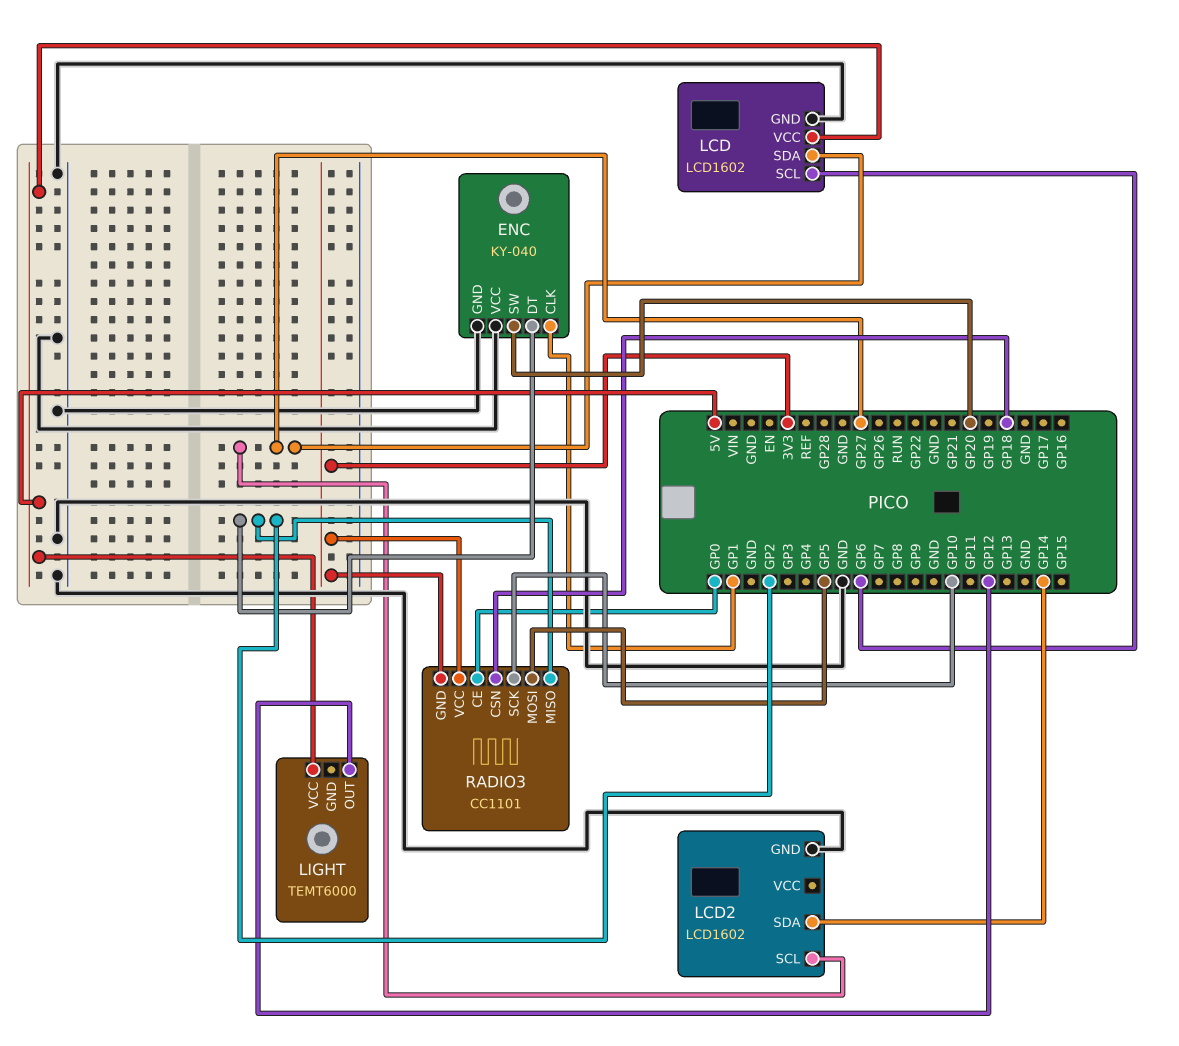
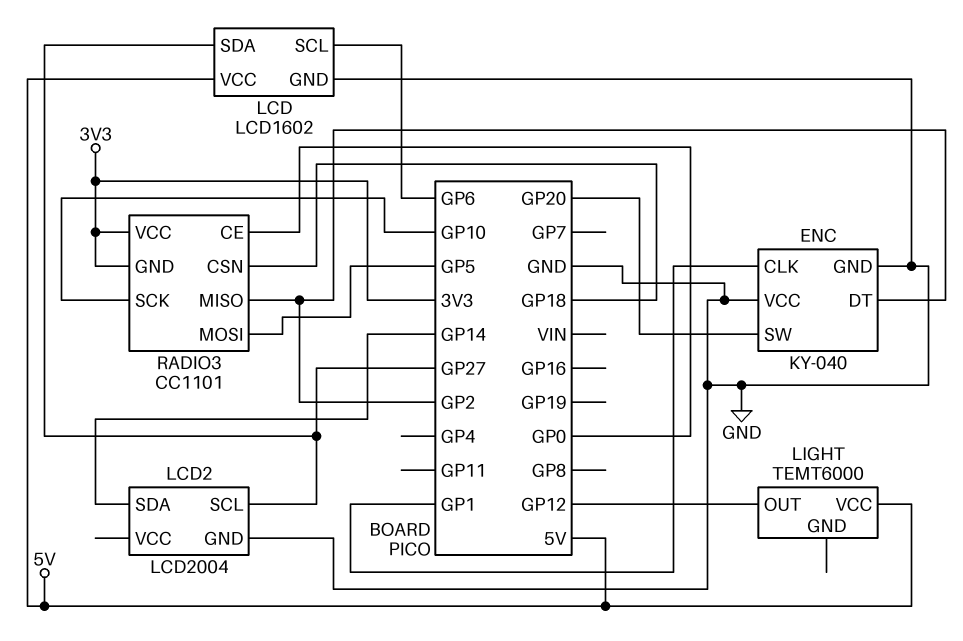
LCD2: LCD1602 -> LCD2004

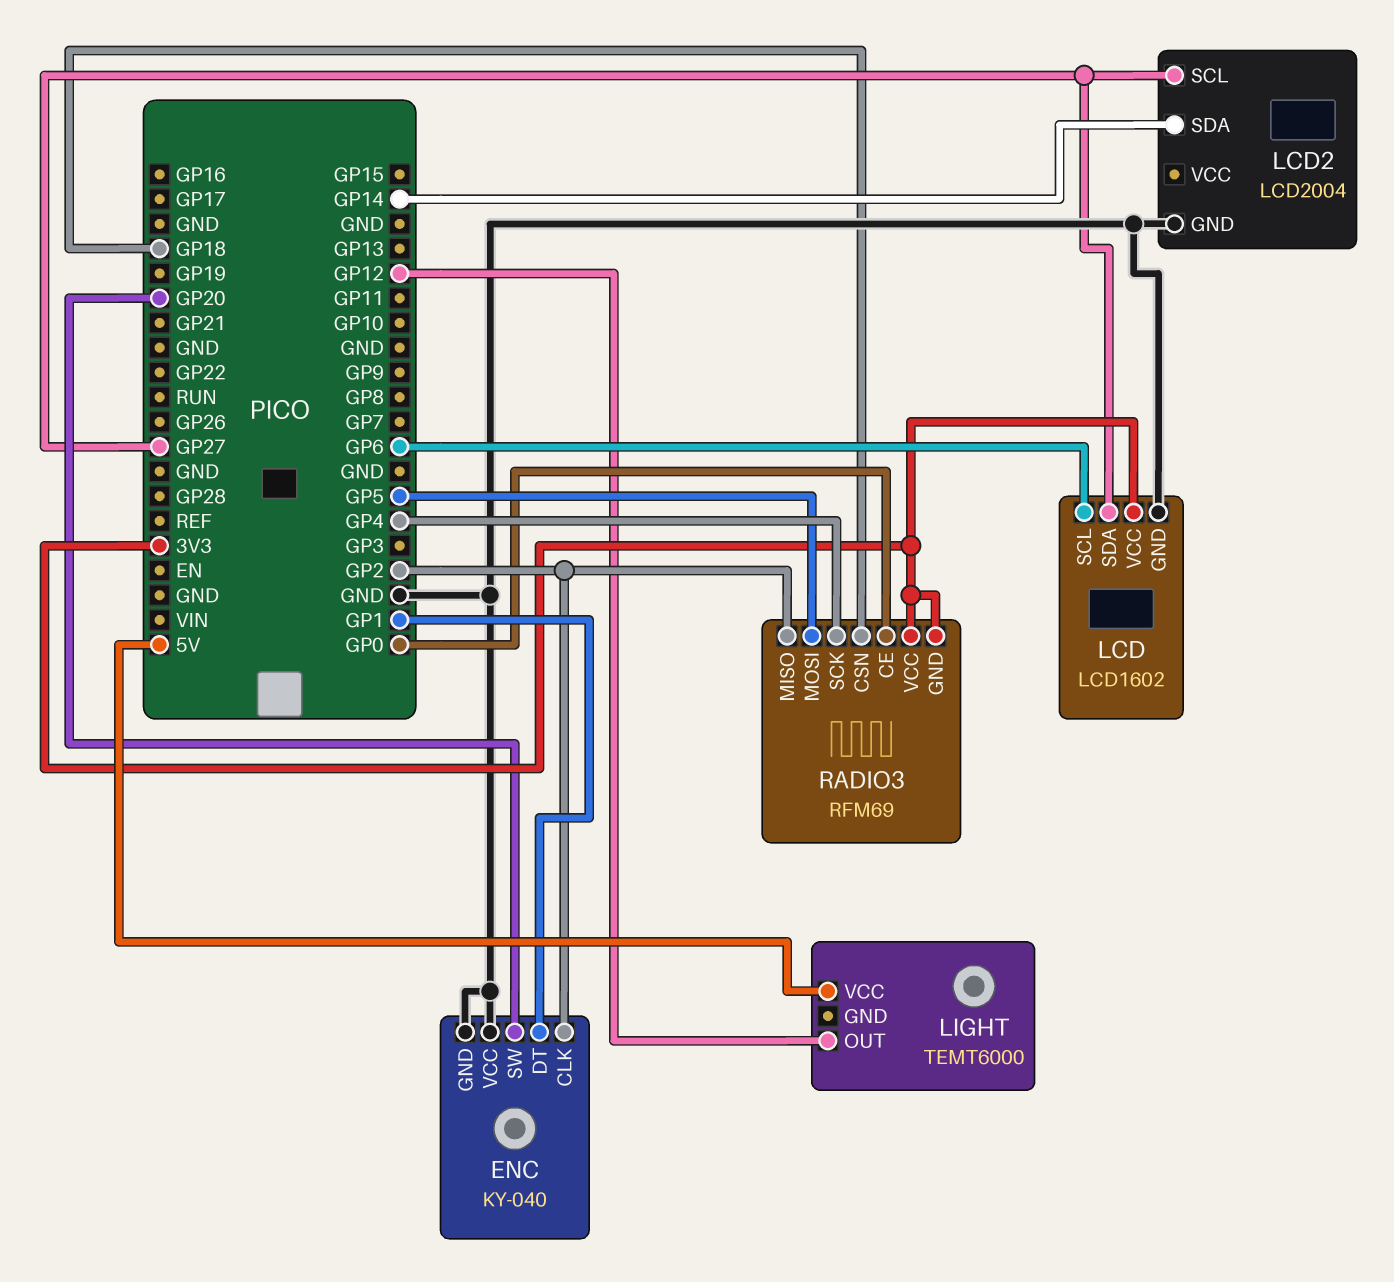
ENC pin CLK: GP1 -> GP2
ENC pin DT: GP2 -> GP1
LCD pin VCC: 5V -> 3V3
RADIO3: CC1101 -> RFM69
RADIO3 pin SCK: GP10 -> GP4

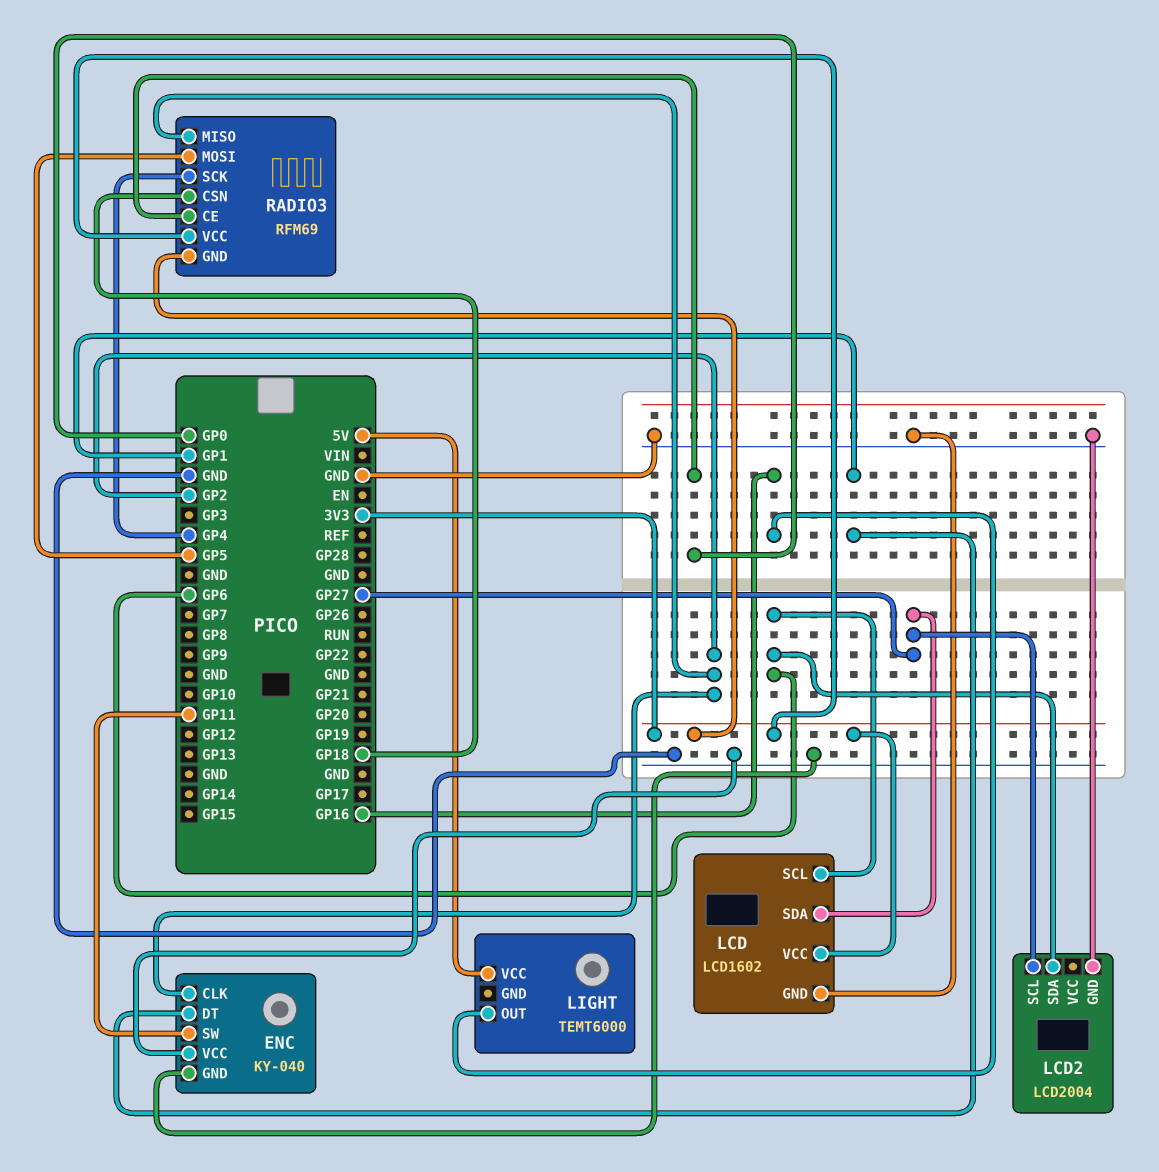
ENC pin SW: GP20 -> GP11
LCD2 pin SDA: GP14 -> GP6
LIGHT pin OUT: GP12 -> GP16

